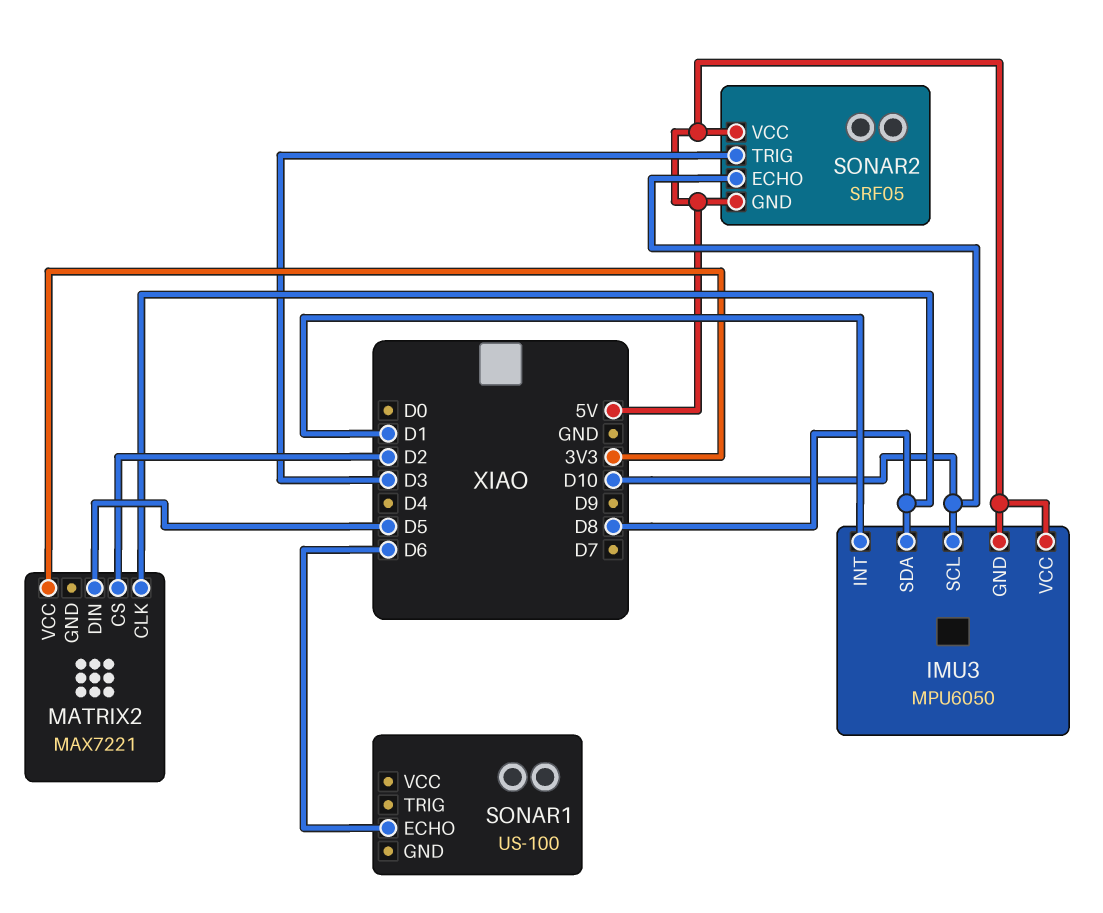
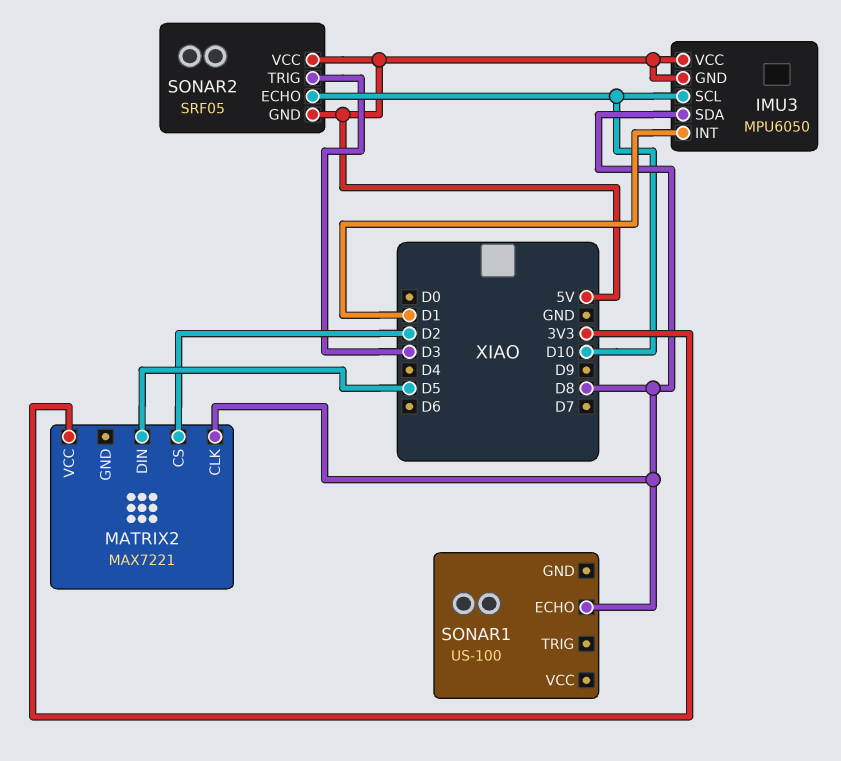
SONAR1 pin ECHO: D6 -> D8

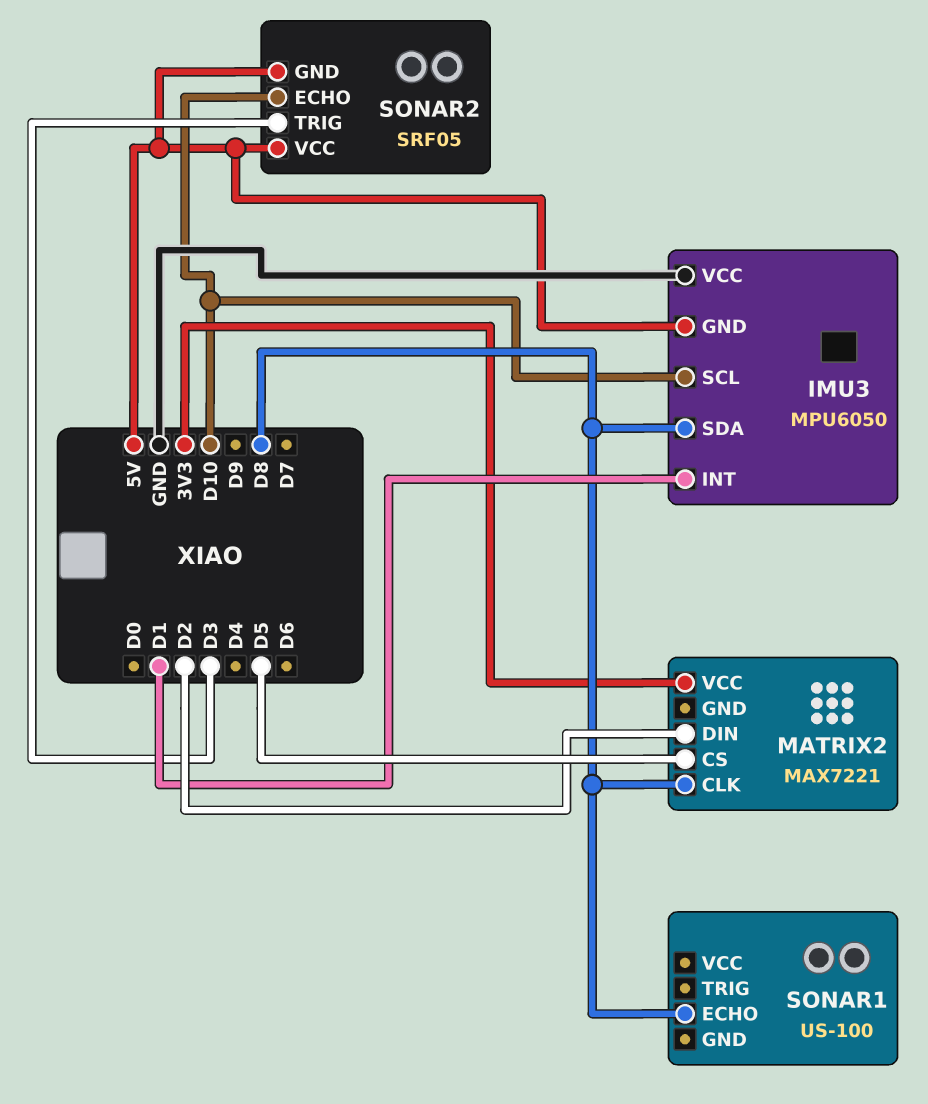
IMU3 pin VCC: 5V -> GND
MATRIX2 pin CS: D2 -> D5
MATRIX2 pin DIN: D5 -> D2

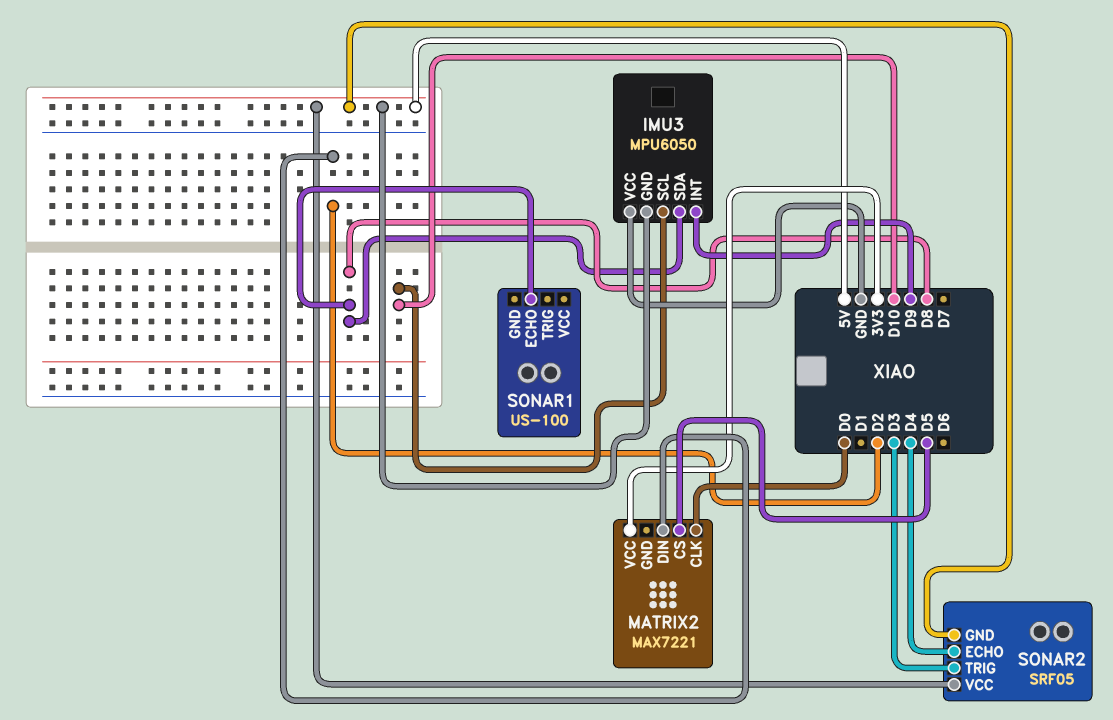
IMU3 pin INT: D1 -> D9
MATRIX2 pin CLK: D8 -> D0
SONAR2 pin ECHO: D10 -> D4

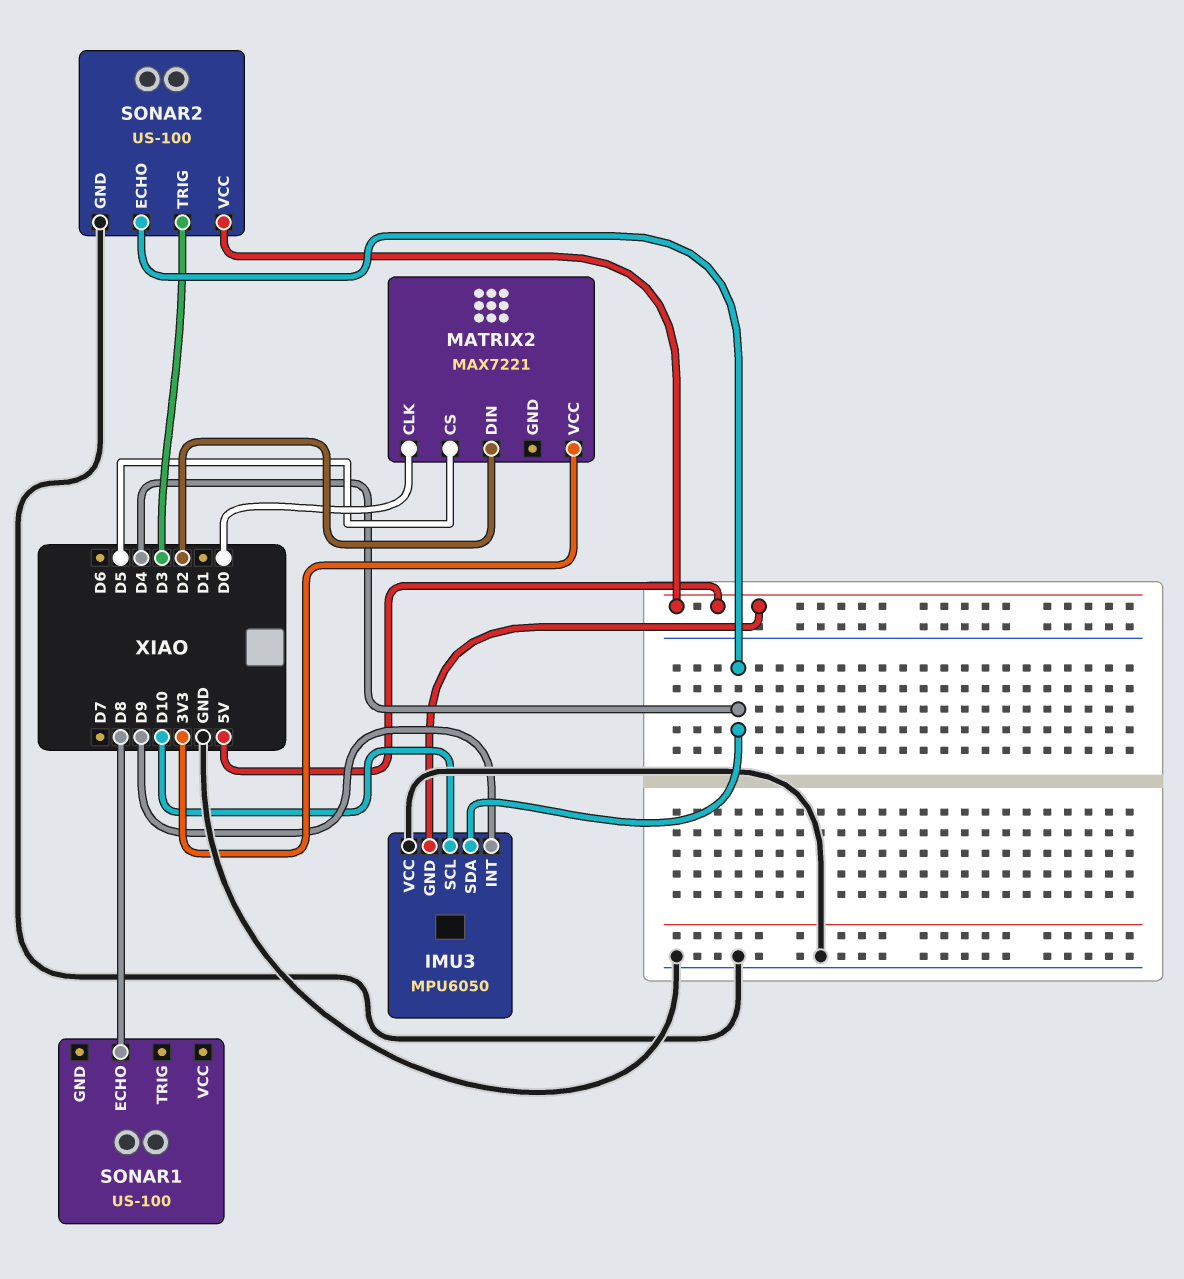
IMU3 pin SDA: D8 -> D4
SONAR2: SRF05 -> US-100
SONAR2 pin GND: 5V -> GND

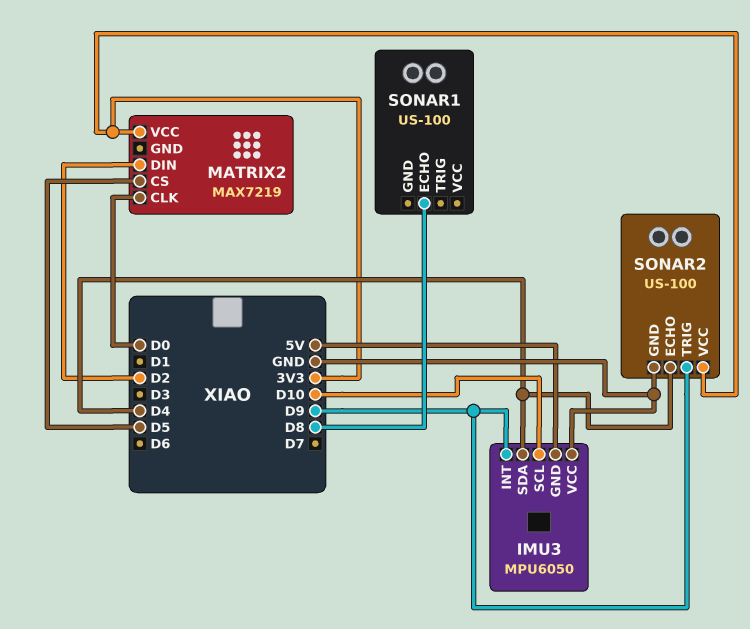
MATRIX2: MAX7221 -> MAX7219
SONAR2 pin TRIG: D3 -> D9
SONAR2 pin VCC: 5V -> 3V3

